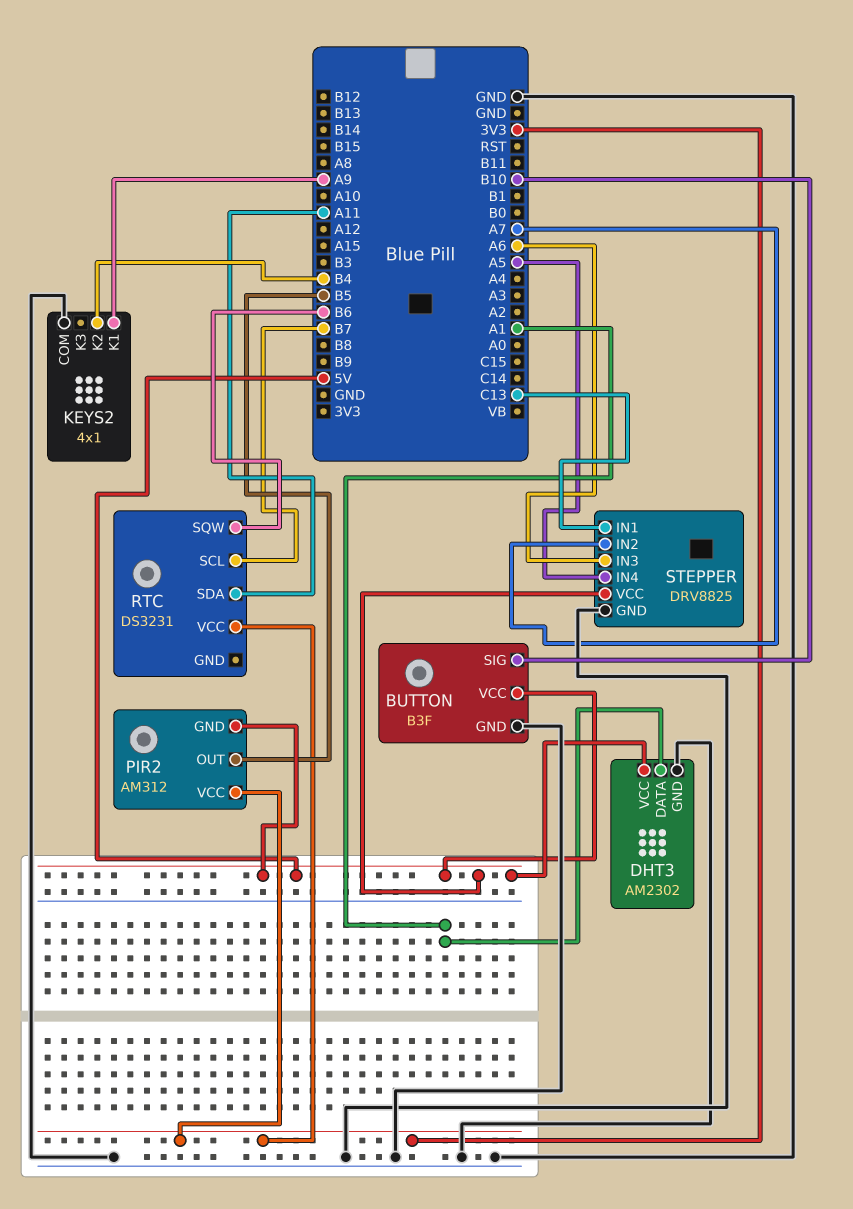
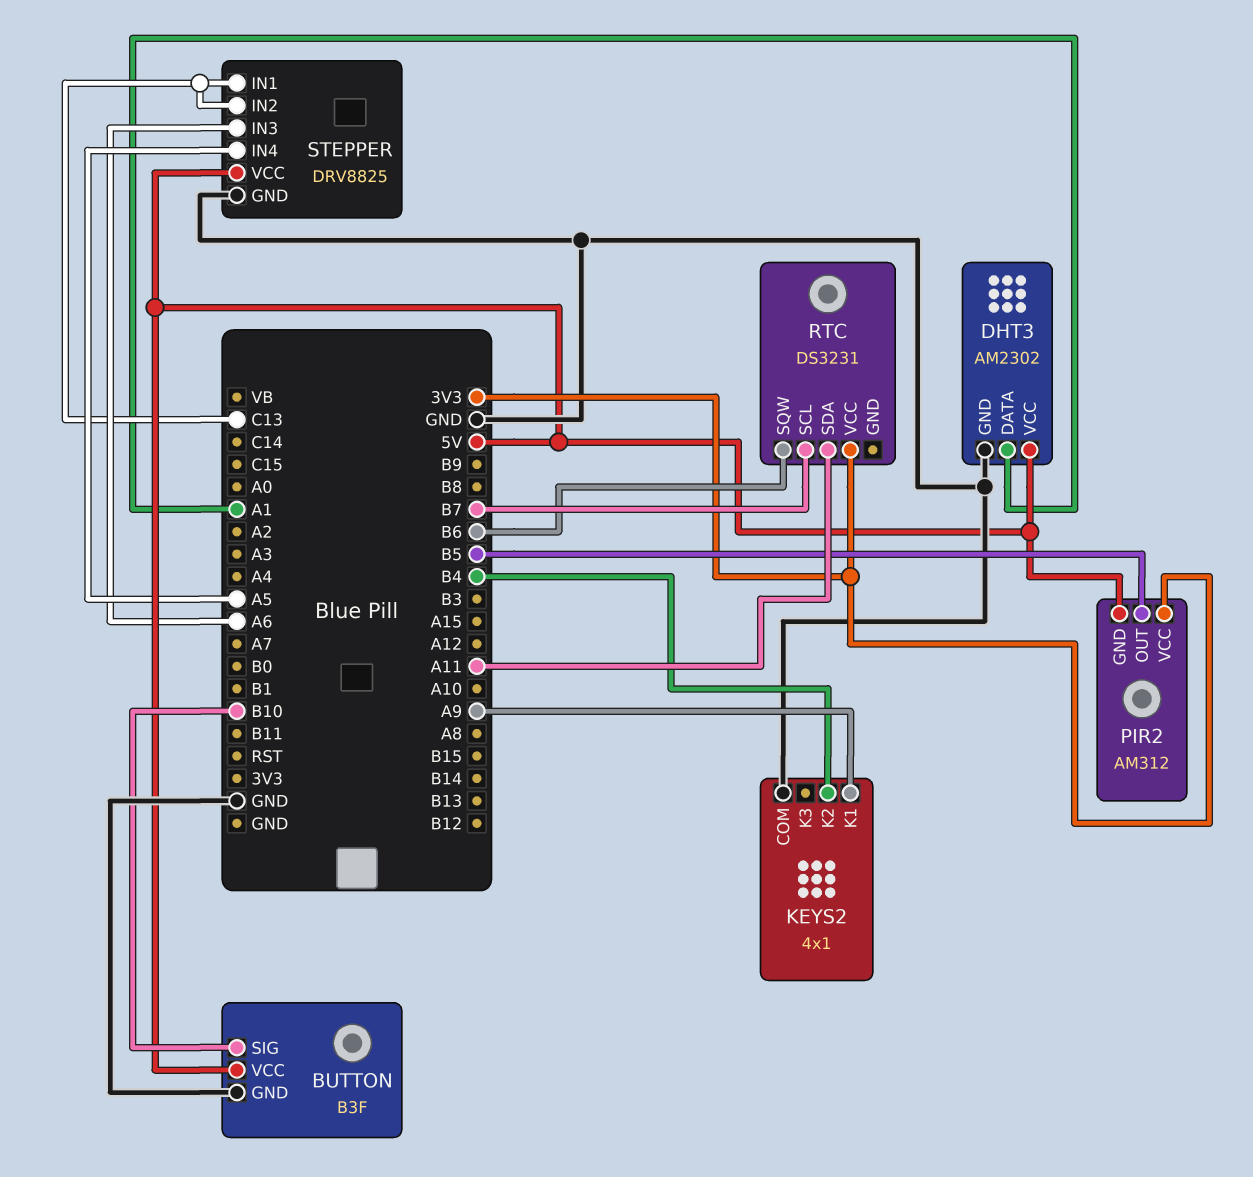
STEPPER pin IN2: A7 -> C13

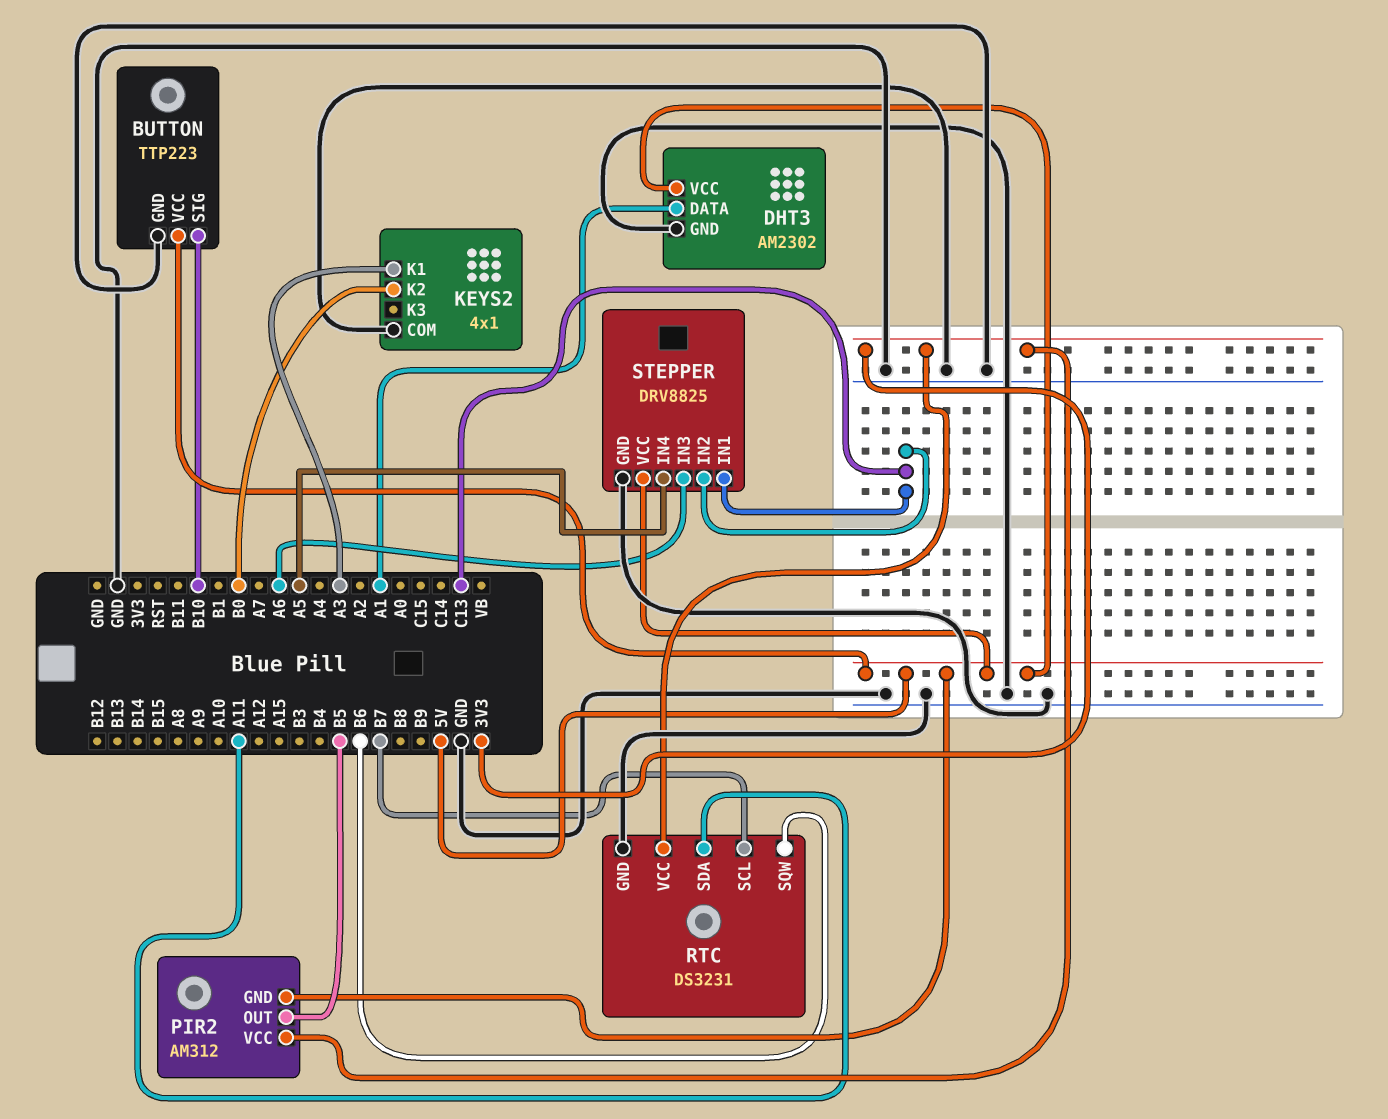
BUTTON: B3F -> TTP223
KEYS2 pin K1: A9 -> A3
KEYS2 pin K2: B4 -> B0
RTC pin GND: none -> GND

